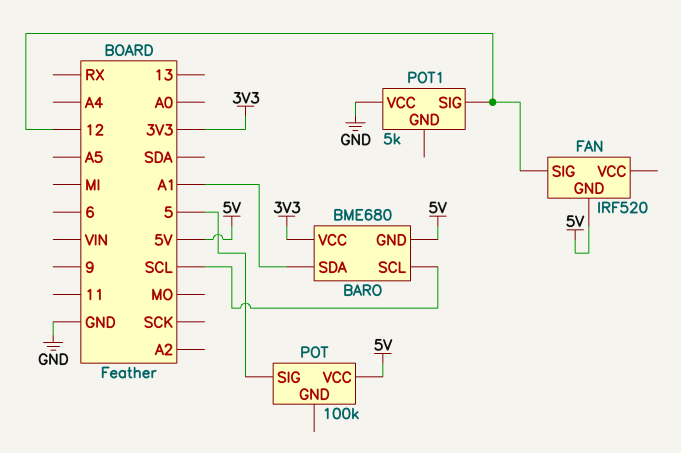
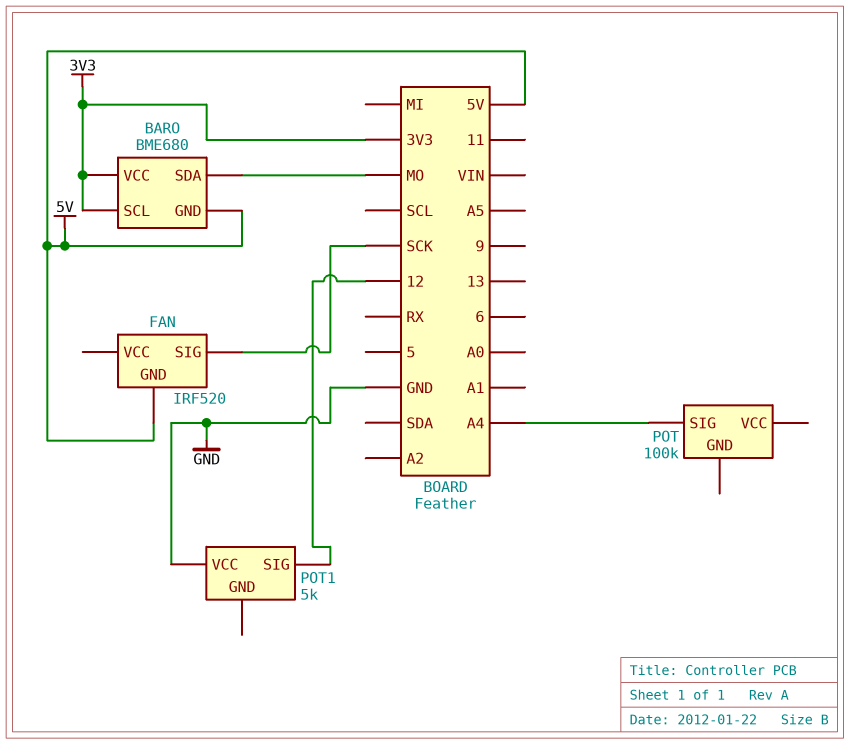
BARO pin SCL: SCL -> 3V3
BARO pin SDA: A1 -> MO
FAN pin SIG: 12 -> SCK
POT pin SIG: 5 -> A4
POT pin VCC: 5V -> none

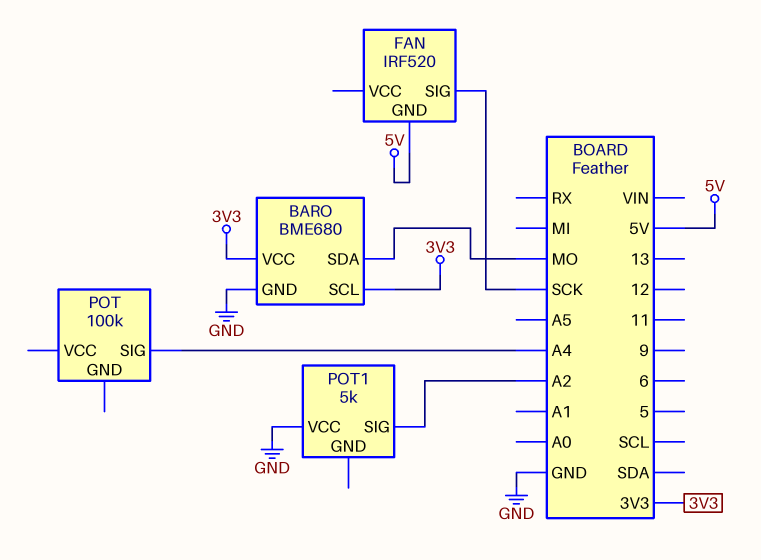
BARO pin GND: 5V -> GND
POT1 pin SIG: 12 -> A2

